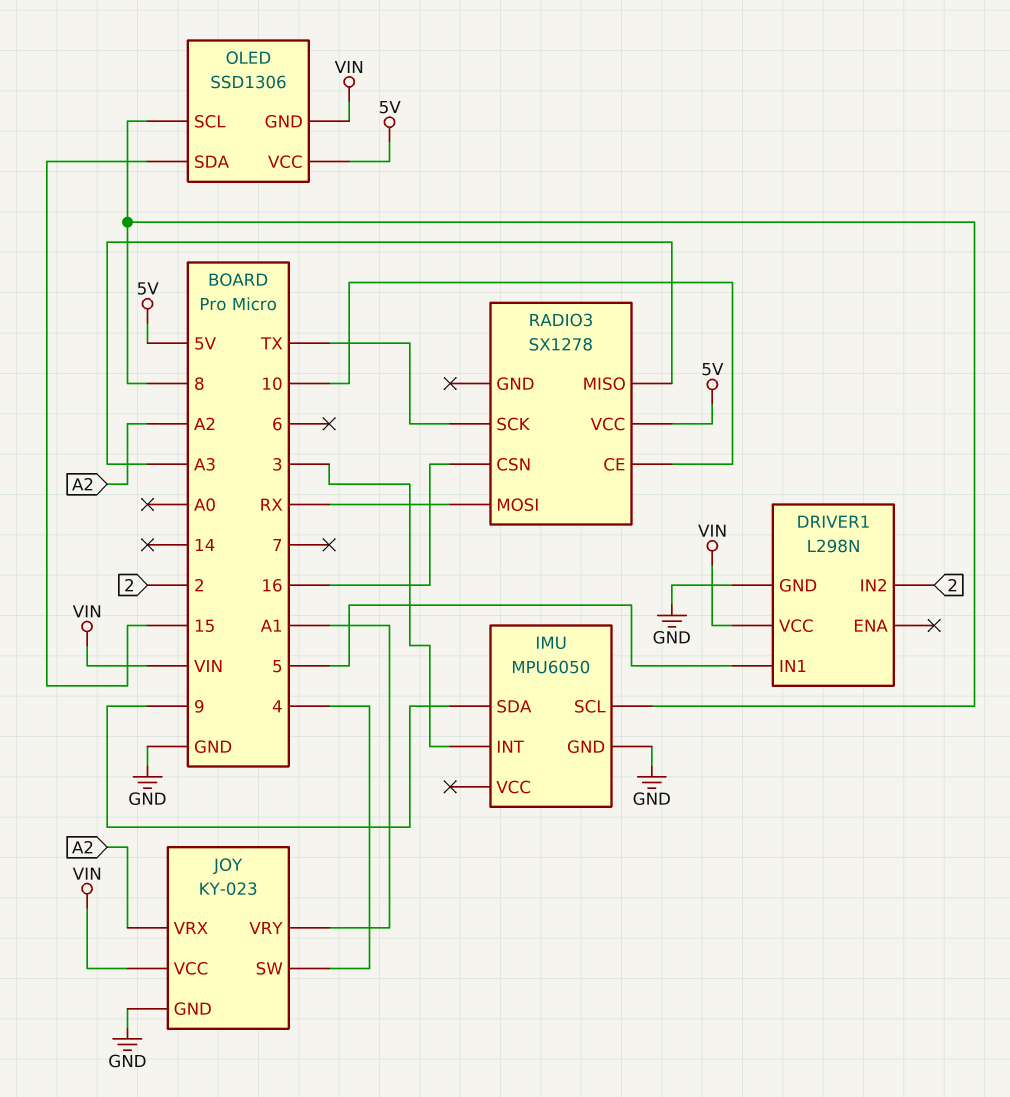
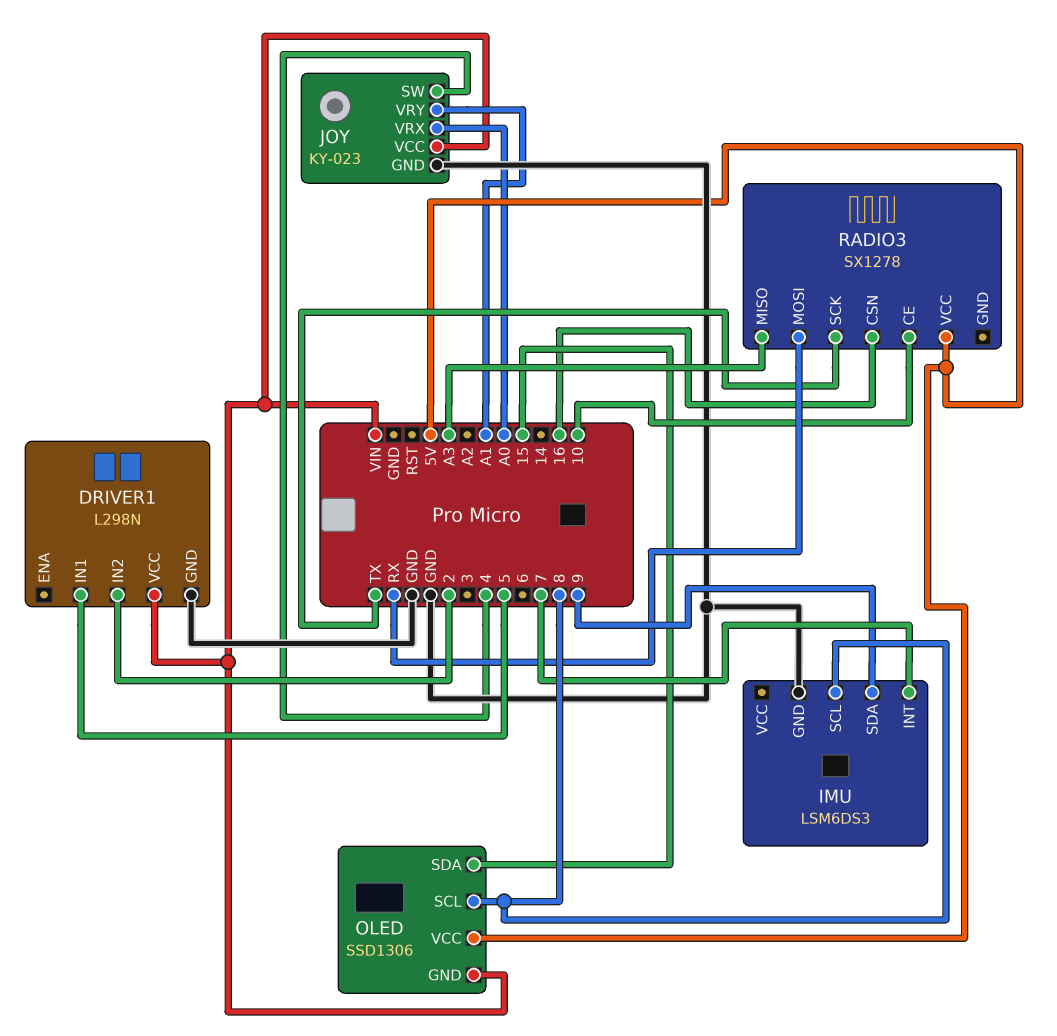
IMU: MPU6050 -> LSM6DS3
IMU pin INT: 3 -> 7
JOY pin VRX: A2 -> A0

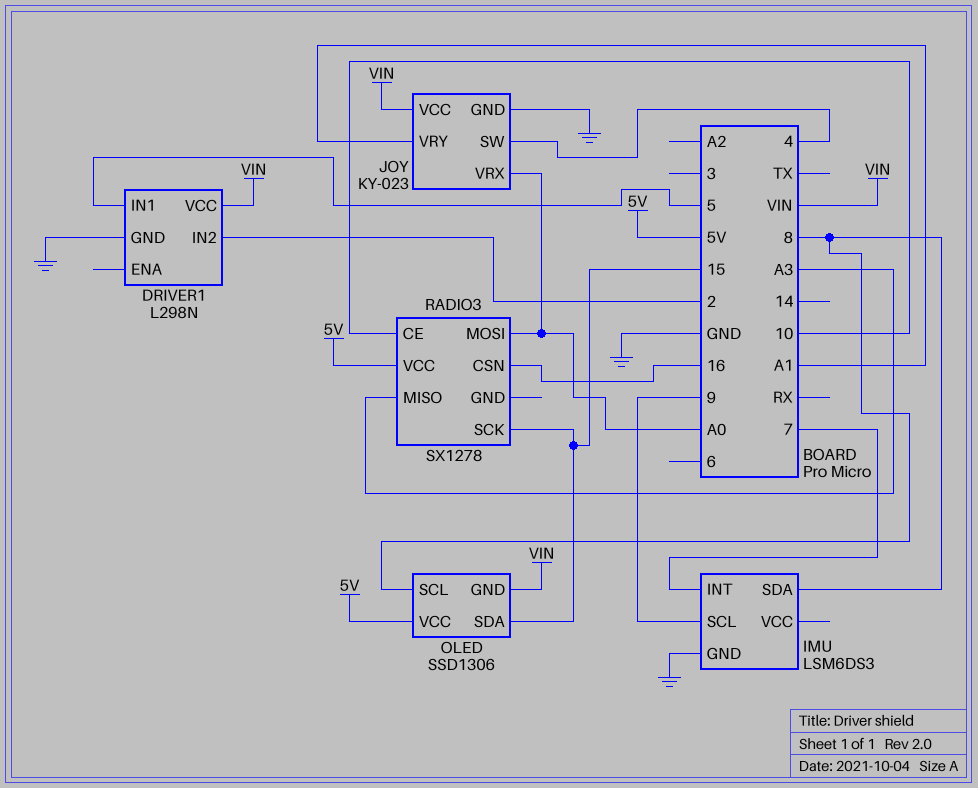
IMU pin SCL: 8 -> 9
IMU pin SDA: 9 -> 8
RADIO3 pin MOSI: RX -> A0
RADIO3 pin SCK: TX -> 15

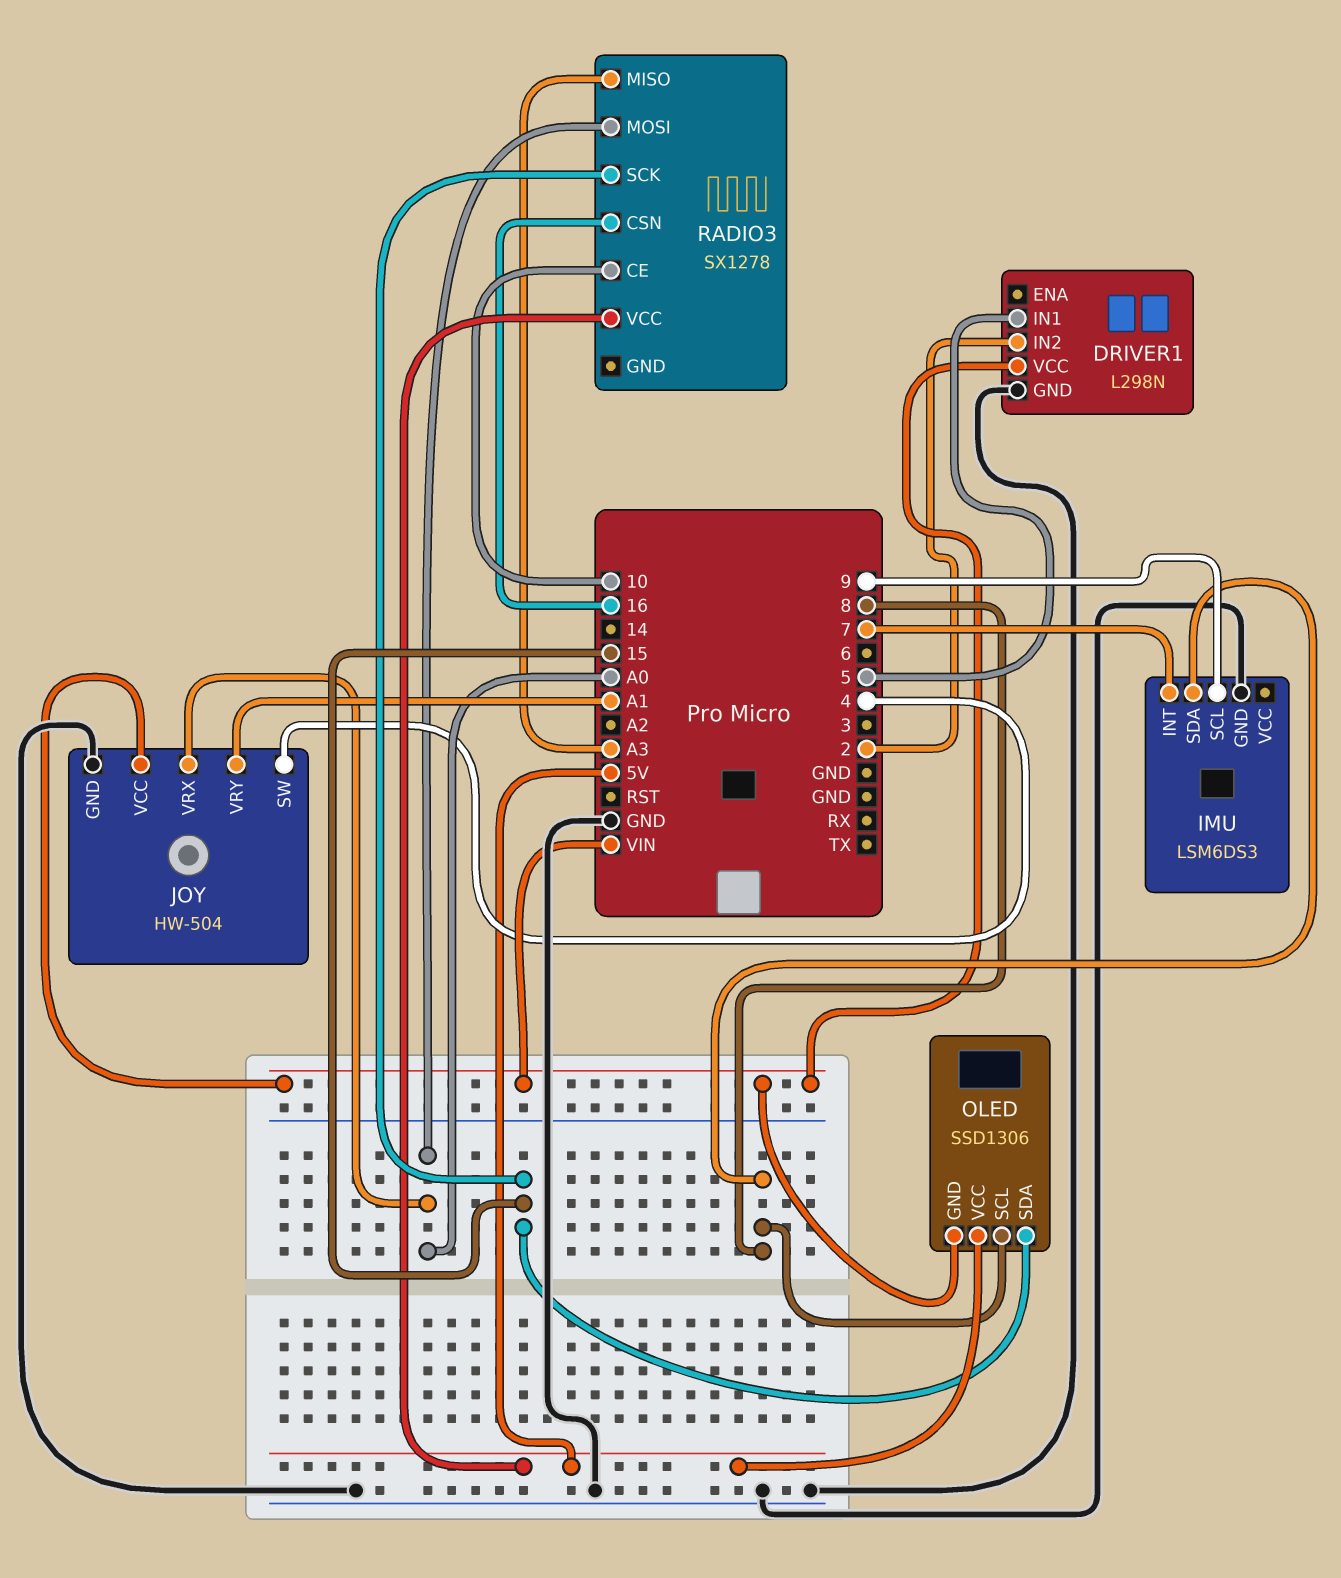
JOY: KY-023 -> HW-504

